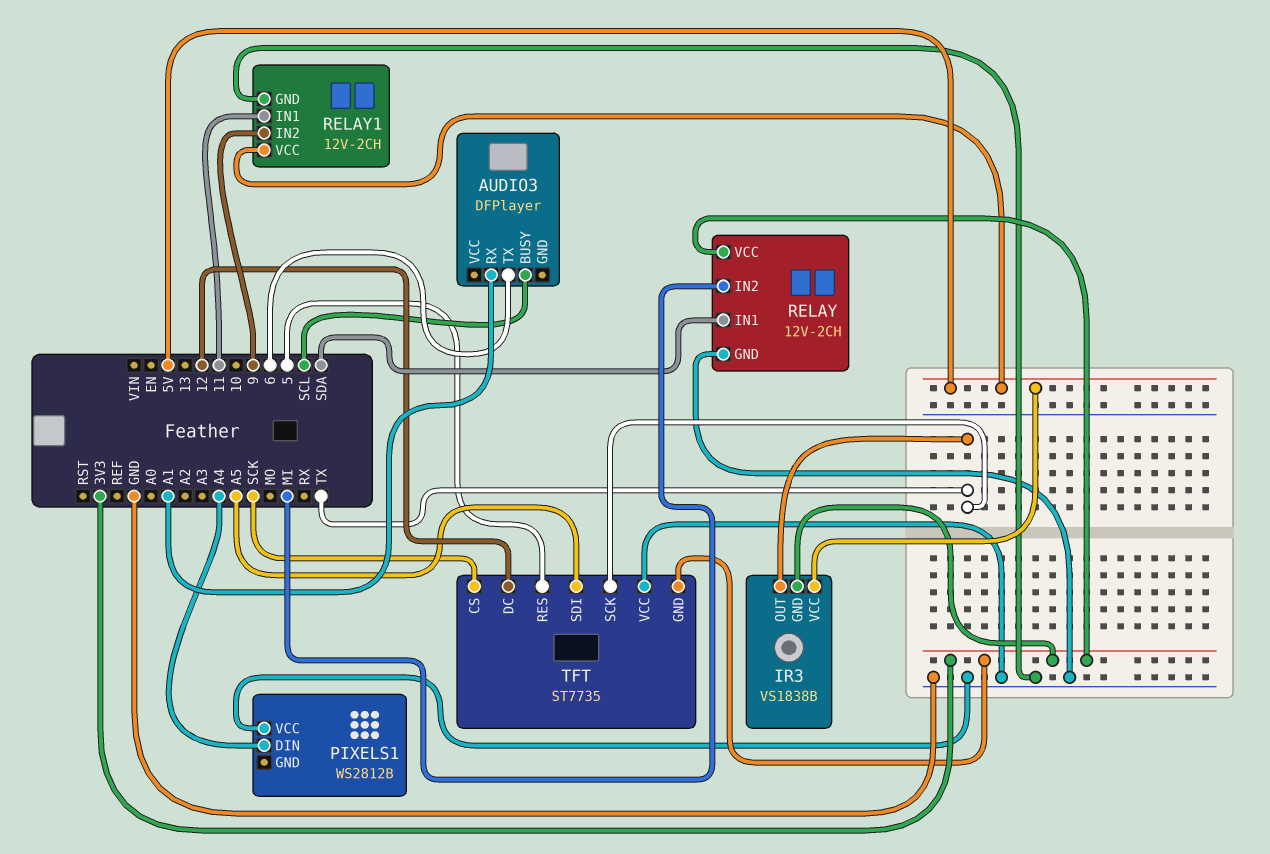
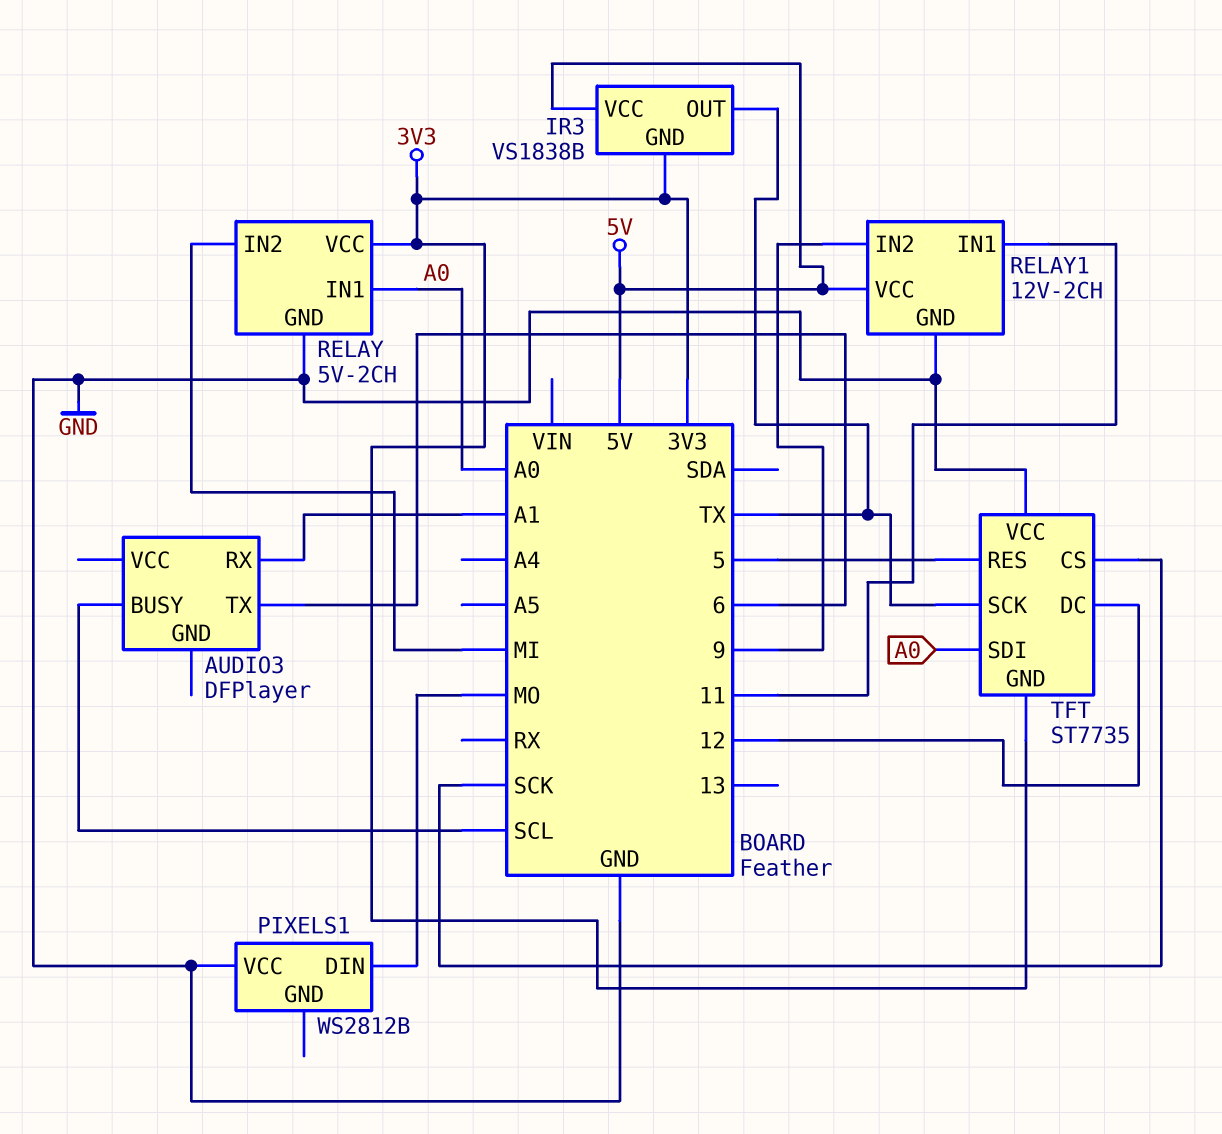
PIXELS1 pin DIN: A4 -> MO
RELAY: 12V-2CH -> 5V-2CH
RELAY pin IN1: SDA -> A0
TFT pin SDI: A5 -> A0

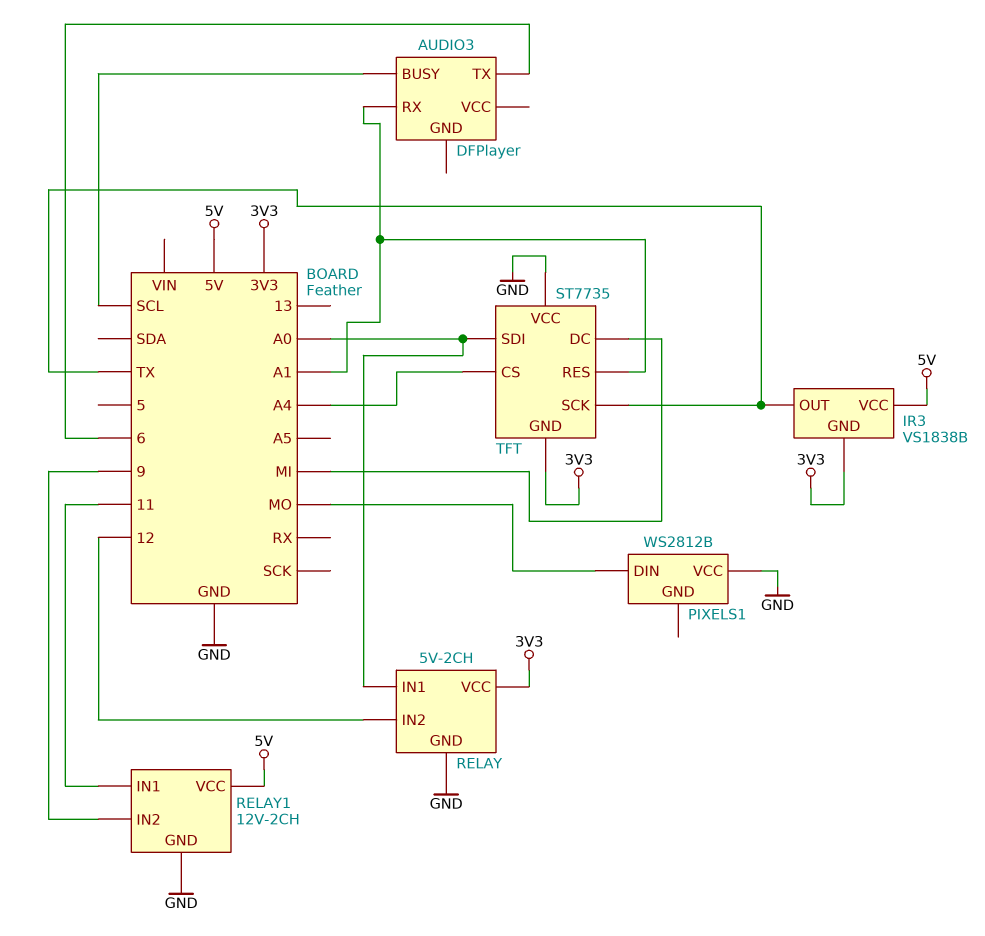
RELAY pin IN2: MI -> 12
TFT pin CS: SCK -> A4
TFT pin DC: 12 -> MI
TFT pin RES: 5 -> A1

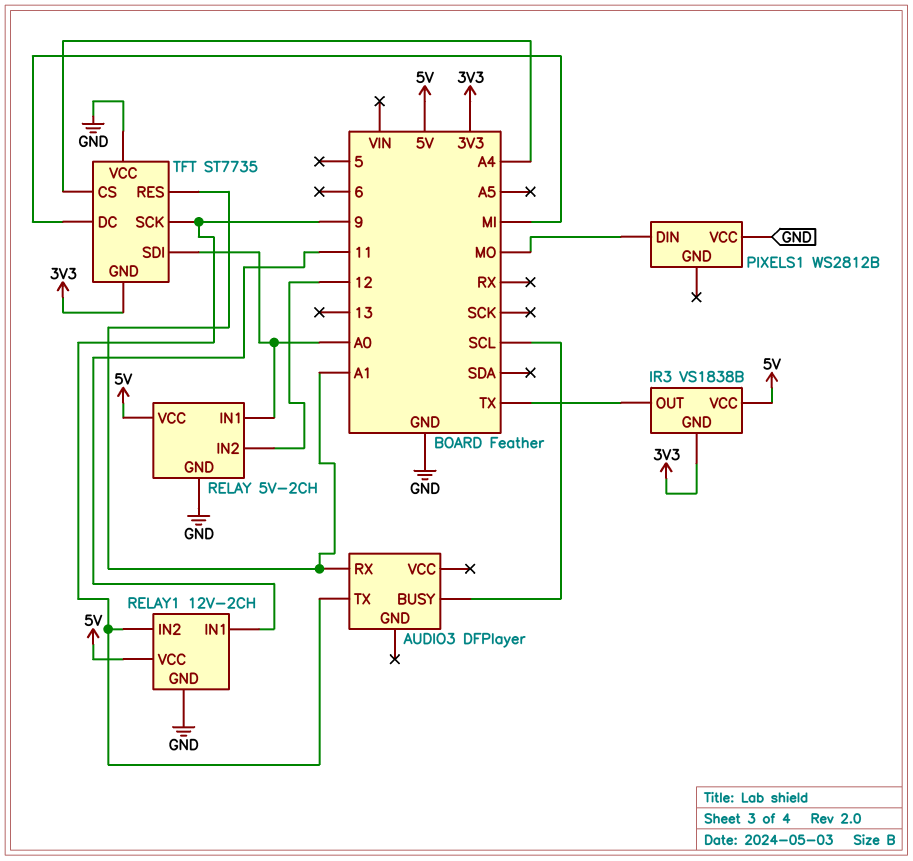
AUDIO3 pin TX: 6 -> 9
RELAY pin VCC: 3V3 -> 5V
TFT pin SCK: TX -> 9

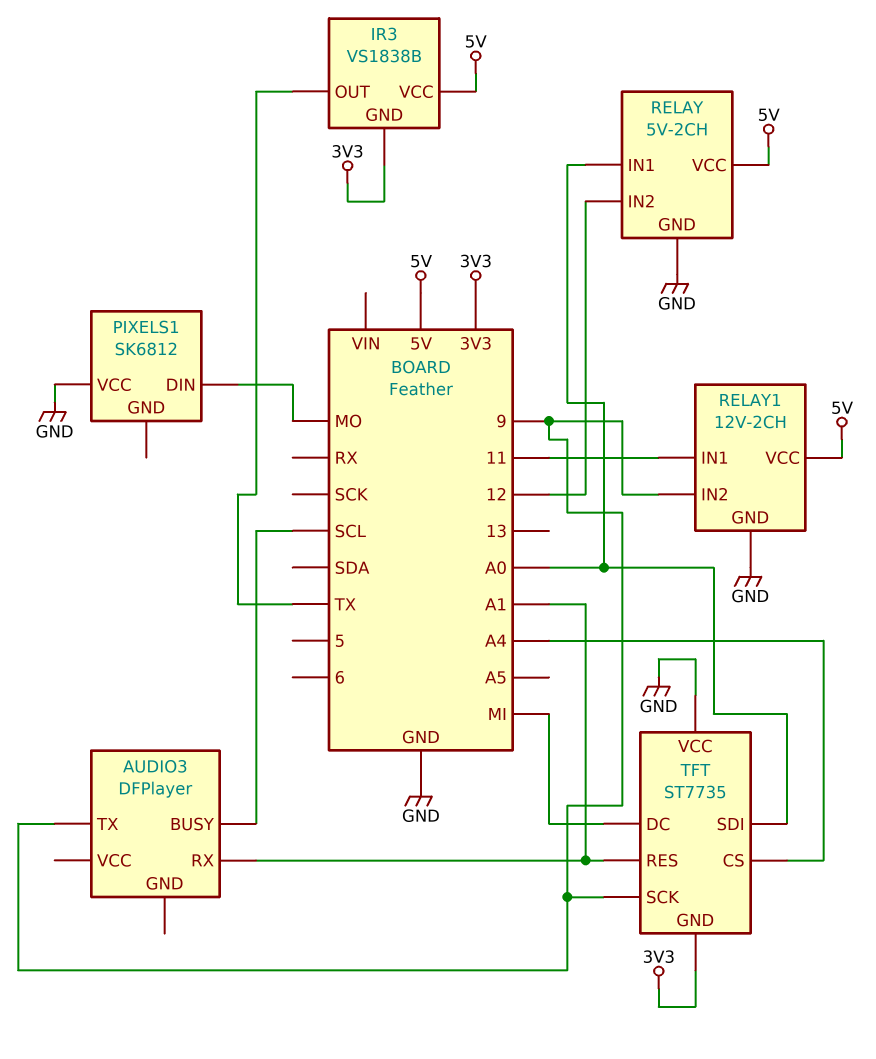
PIXELS1: WS2812B -> SK6812

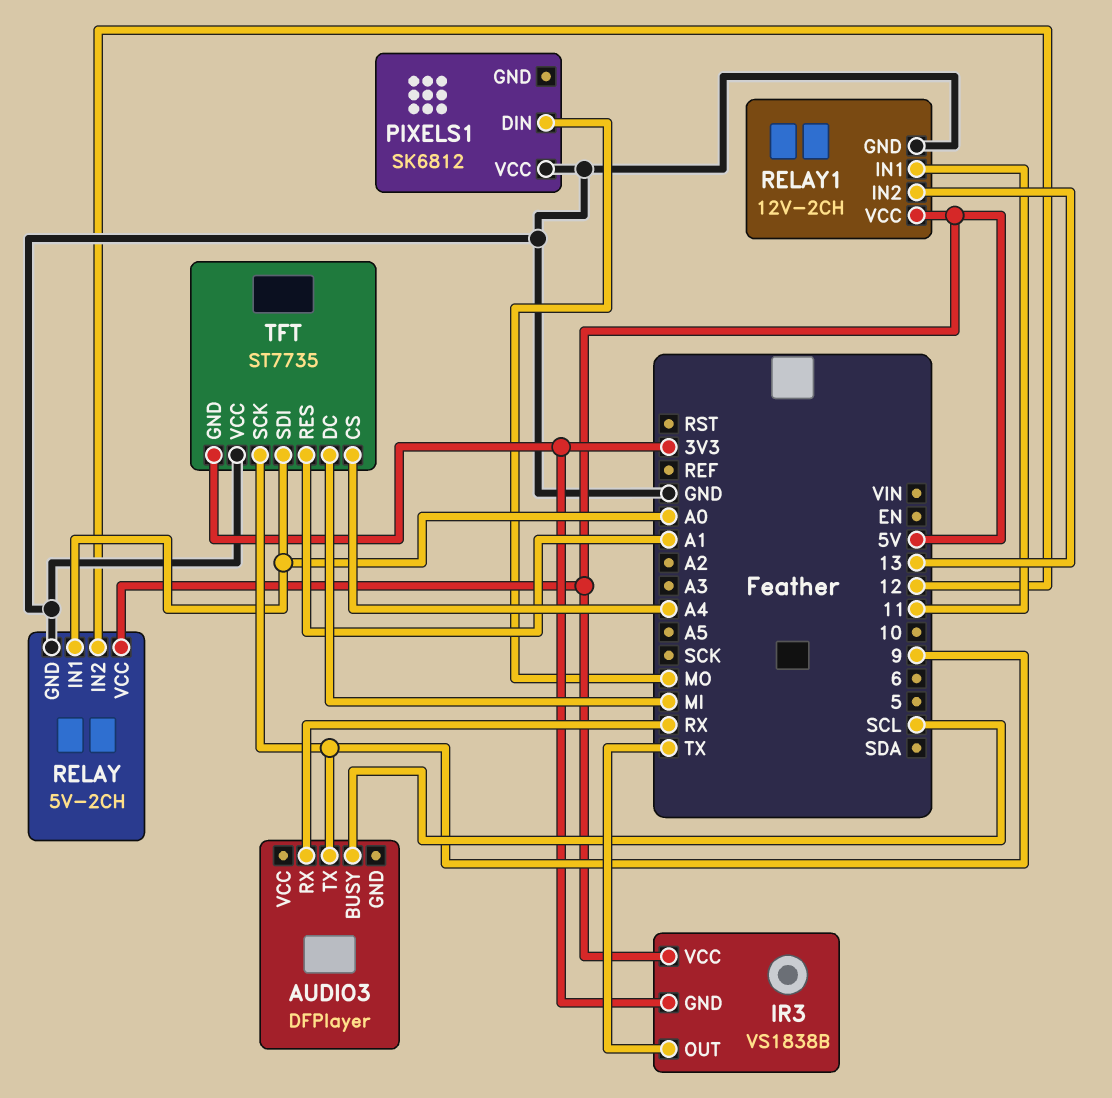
AUDIO3 pin RX: A1 -> RX
RELAY1 pin IN2: 9 -> 13

